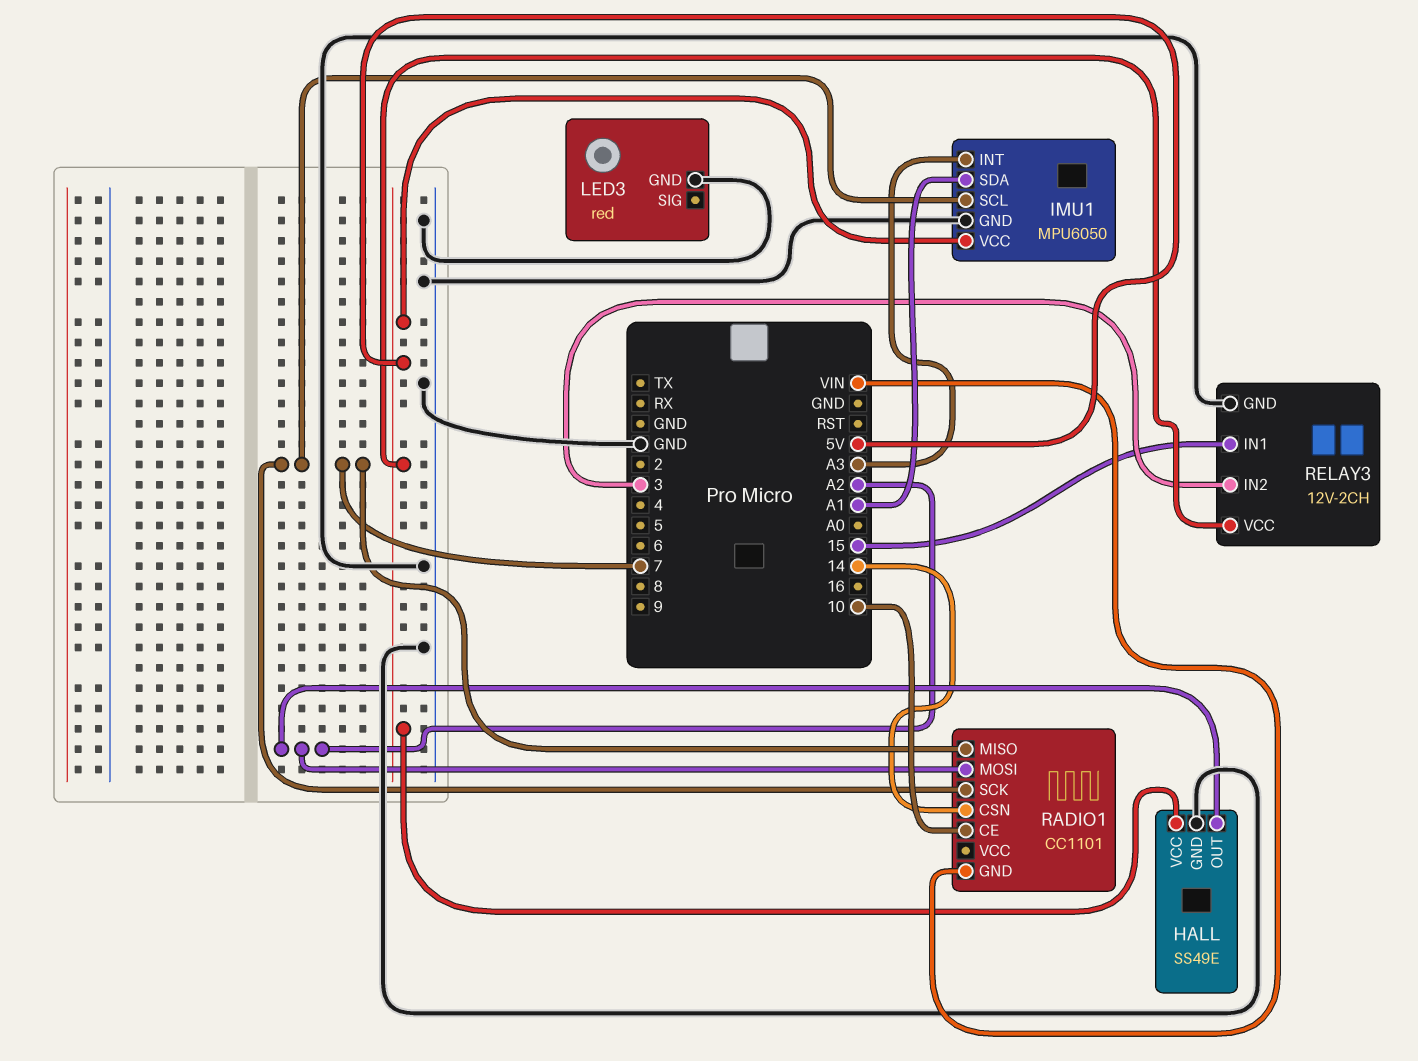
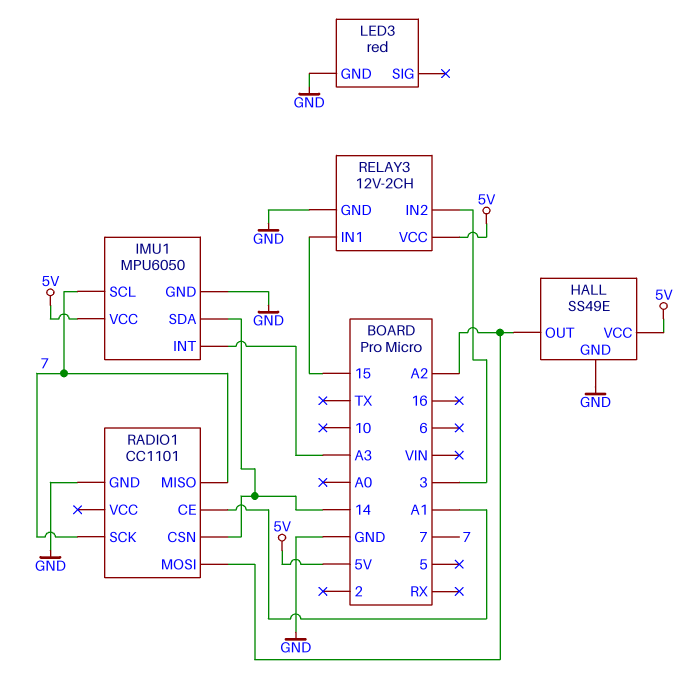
IMU1 pin SDA: A1 -> 14
RADIO1 pin CE: 10 -> A1
RADIO1 pin GND: VIN -> GND

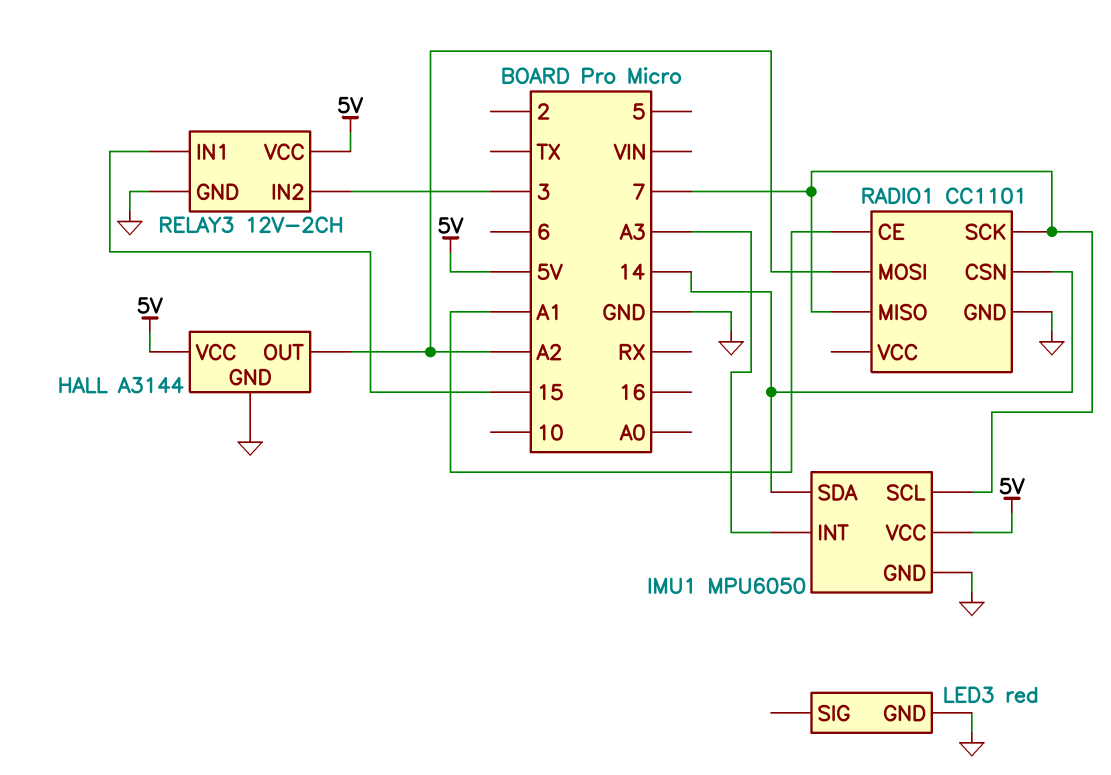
HALL: SS49E -> A3144

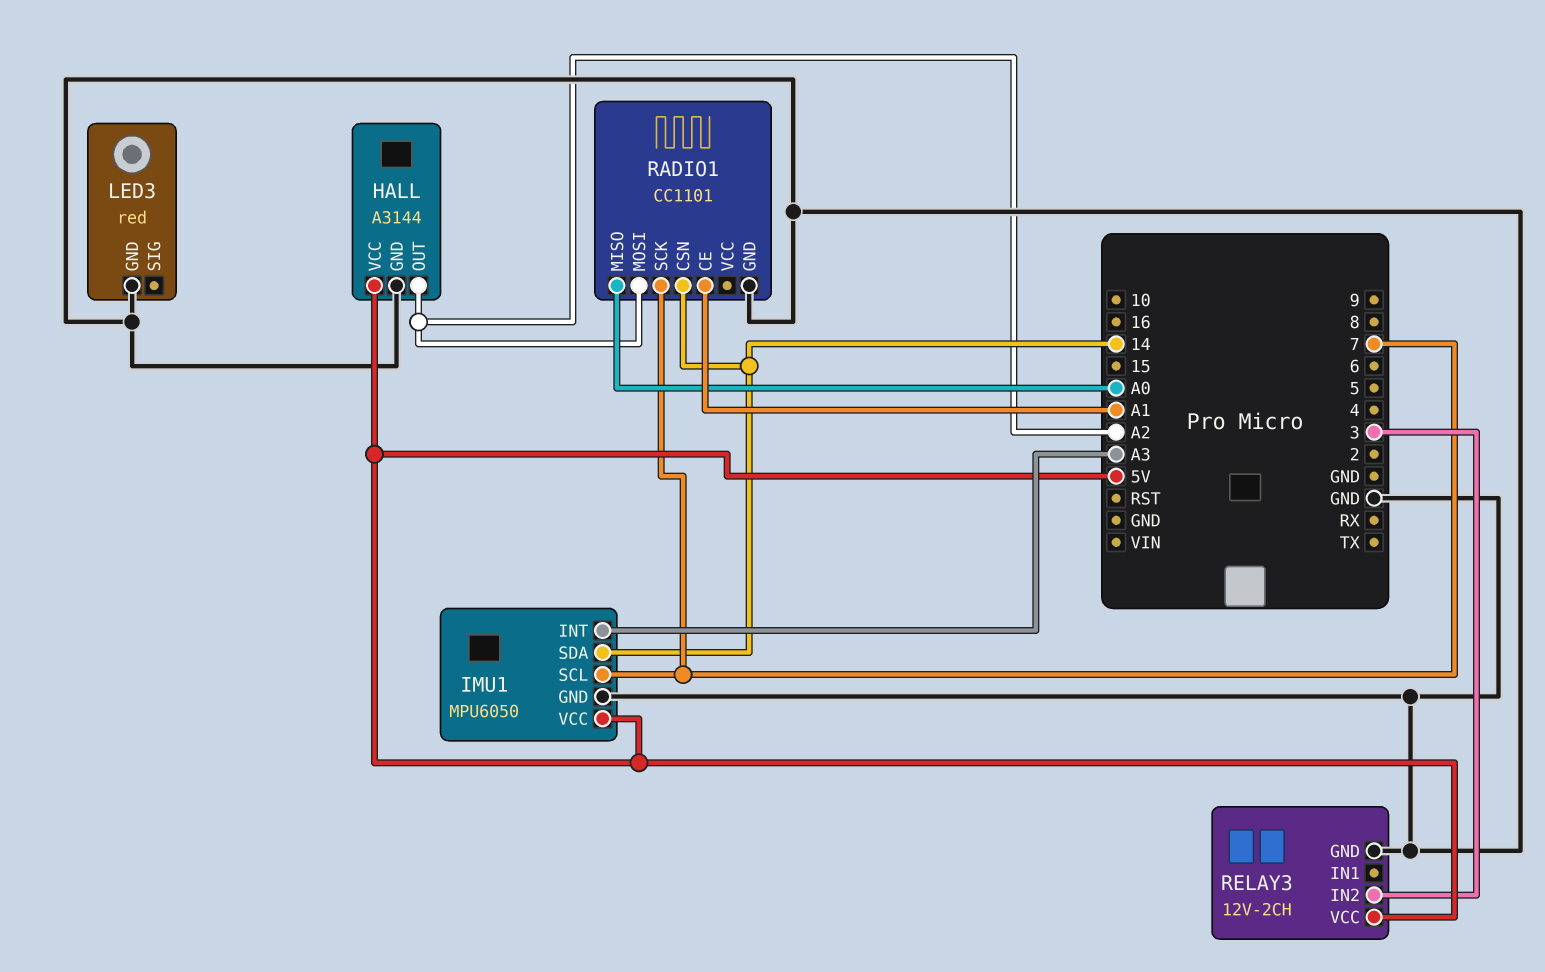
RADIO1 pin MISO: 7 -> A0
RELAY3 pin IN1: 15 -> none

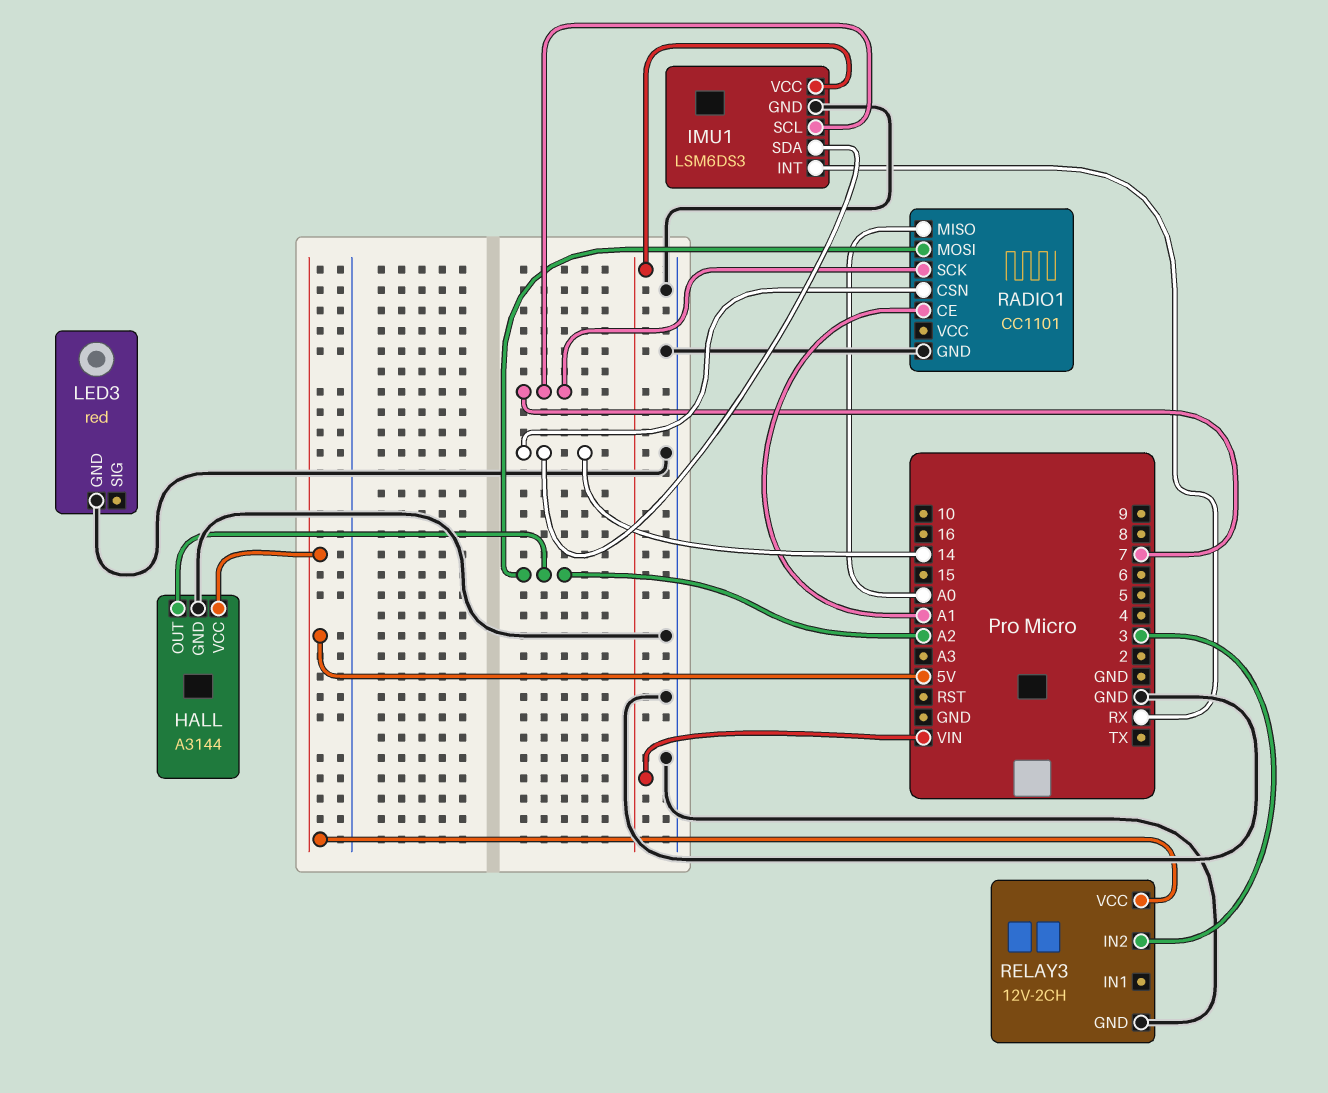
IMU1: MPU6050 -> LSM6DS3
IMU1 pin INT: A3 -> RX
IMU1 pin VCC: 5V -> VIN

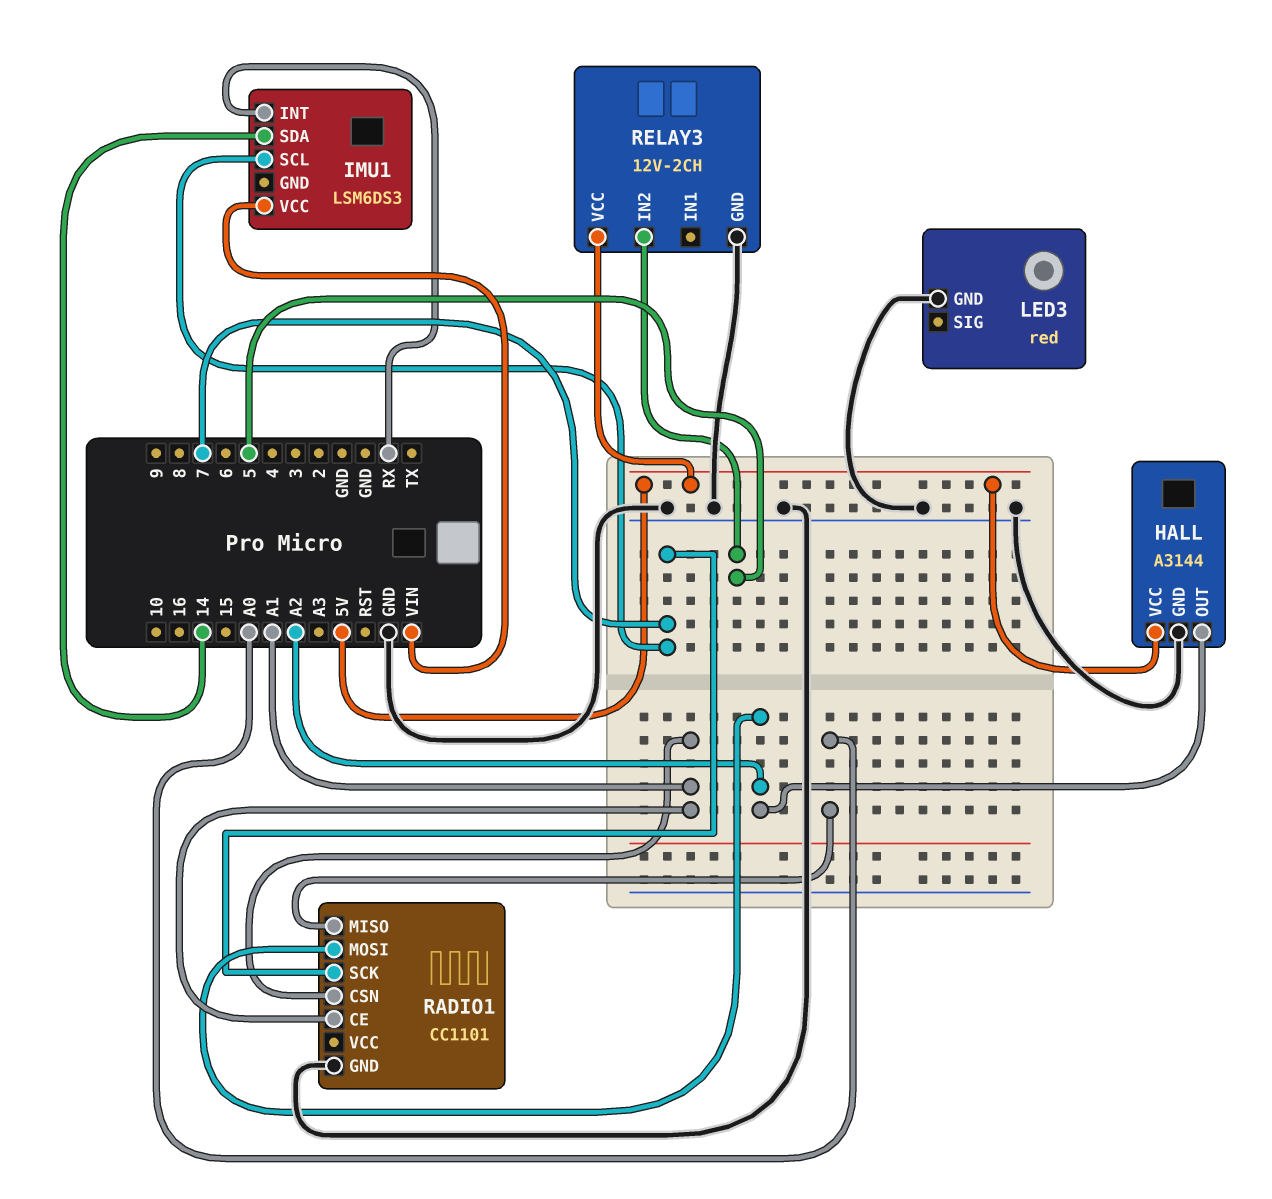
IMU1 pin GND: GND -> none
RADIO1 pin CSN: 14 -> A1
RELAY3 pin IN2: 3 -> 5

